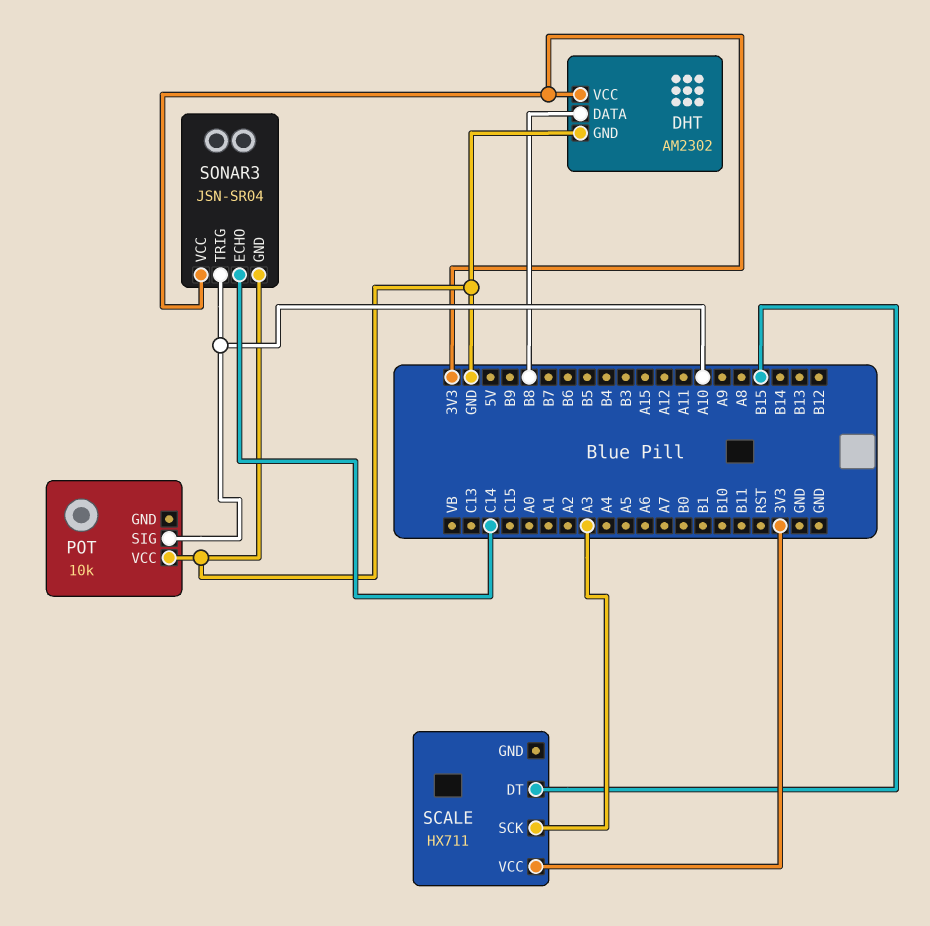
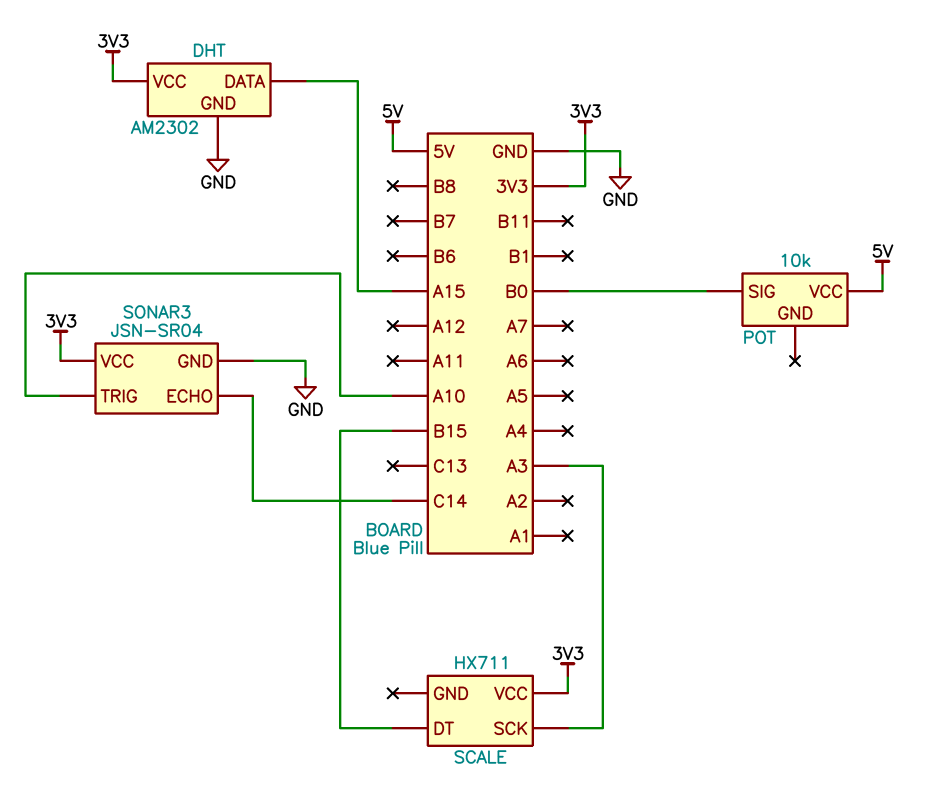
DHT pin DATA: B8 -> A15
POT pin SIG: A10 -> B0
POT pin VCC: GND -> 5V

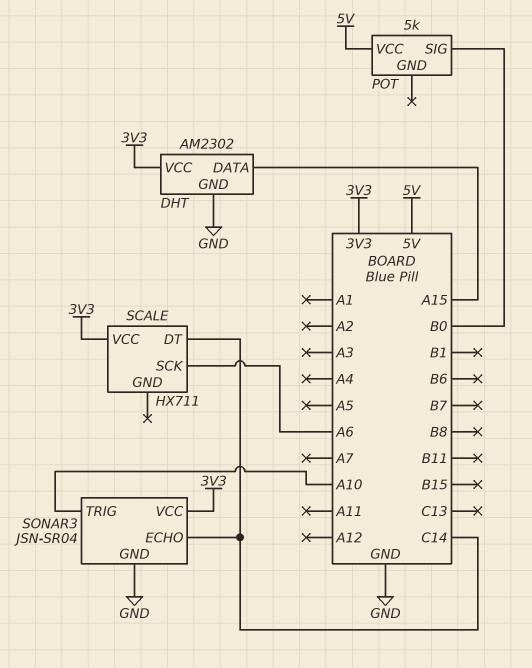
POT: 10k -> 5k
SCALE pin DT: B15 -> C14
SCALE pin SCK: A3 -> A6

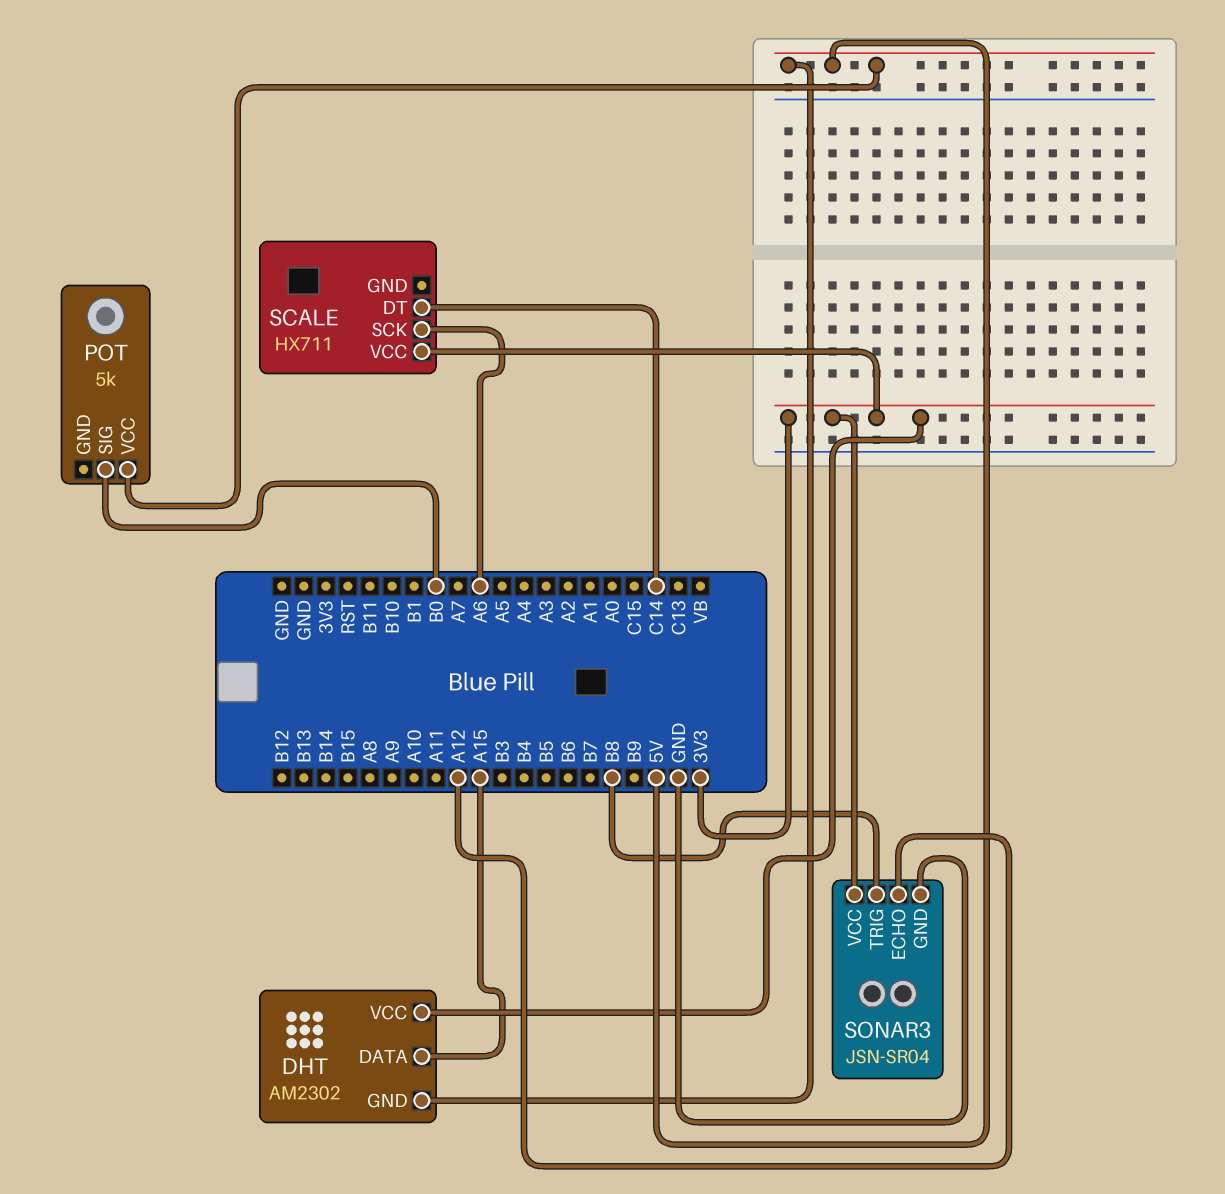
DHT pin GND: GND -> 5V
SONAR3 pin ECHO: C14 -> A12
SONAR3 pin TRIG: A10 -> B8

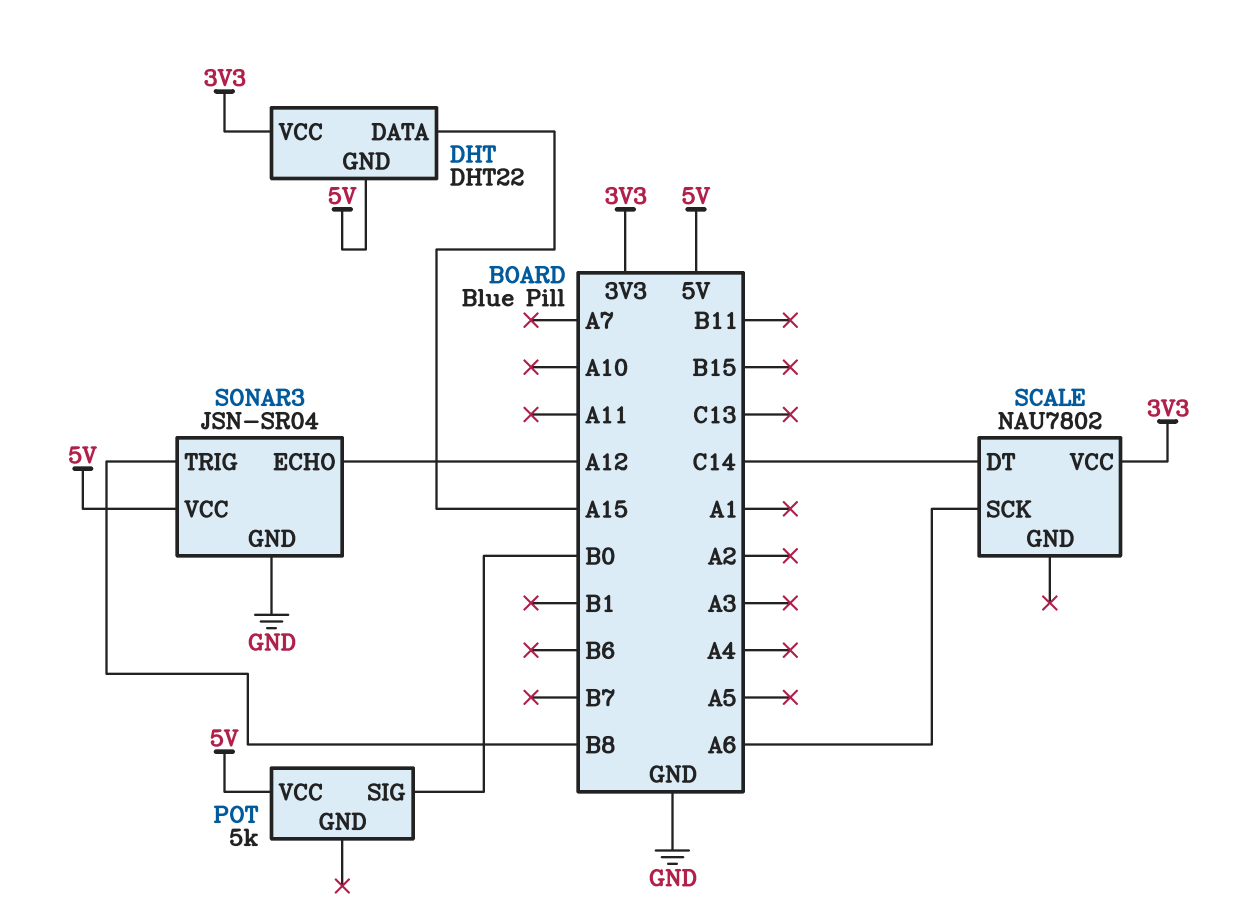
DHT: AM2302 -> DHT22
SCALE: HX711 -> NAU7802
SONAR3 pin VCC: 3V3 -> 5V

